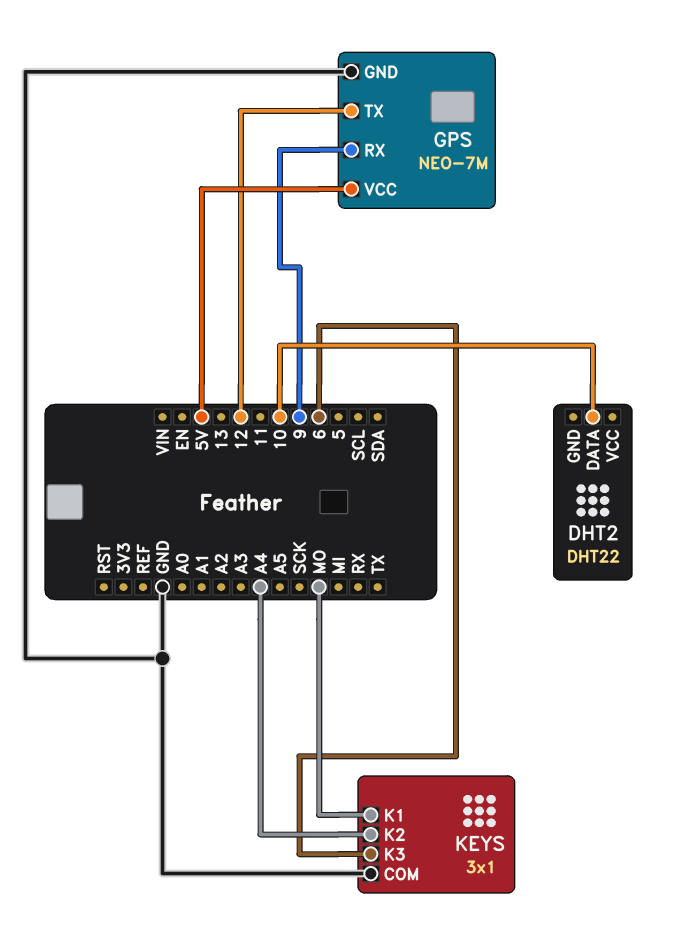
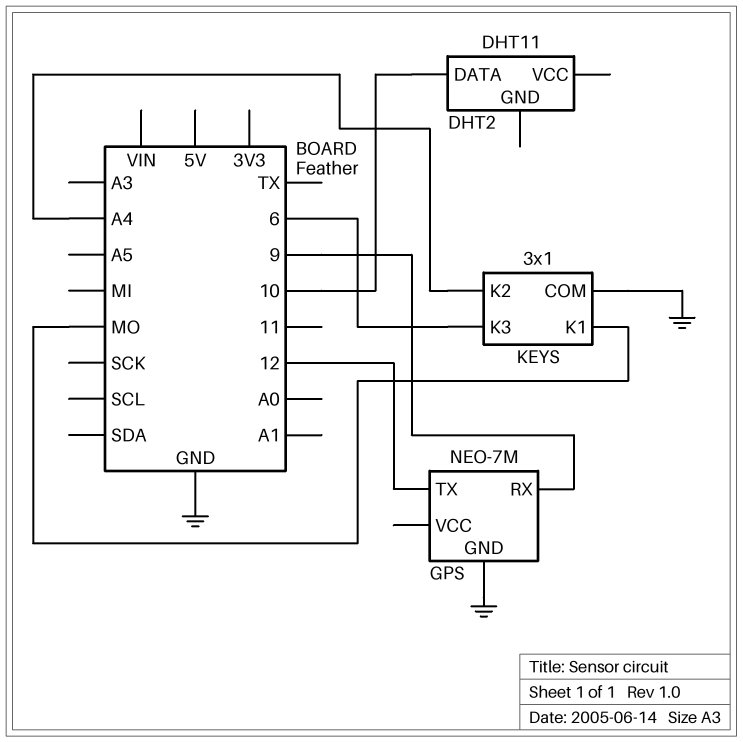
DHT2: DHT22 -> DHT11
GPS pin VCC: 5V -> none

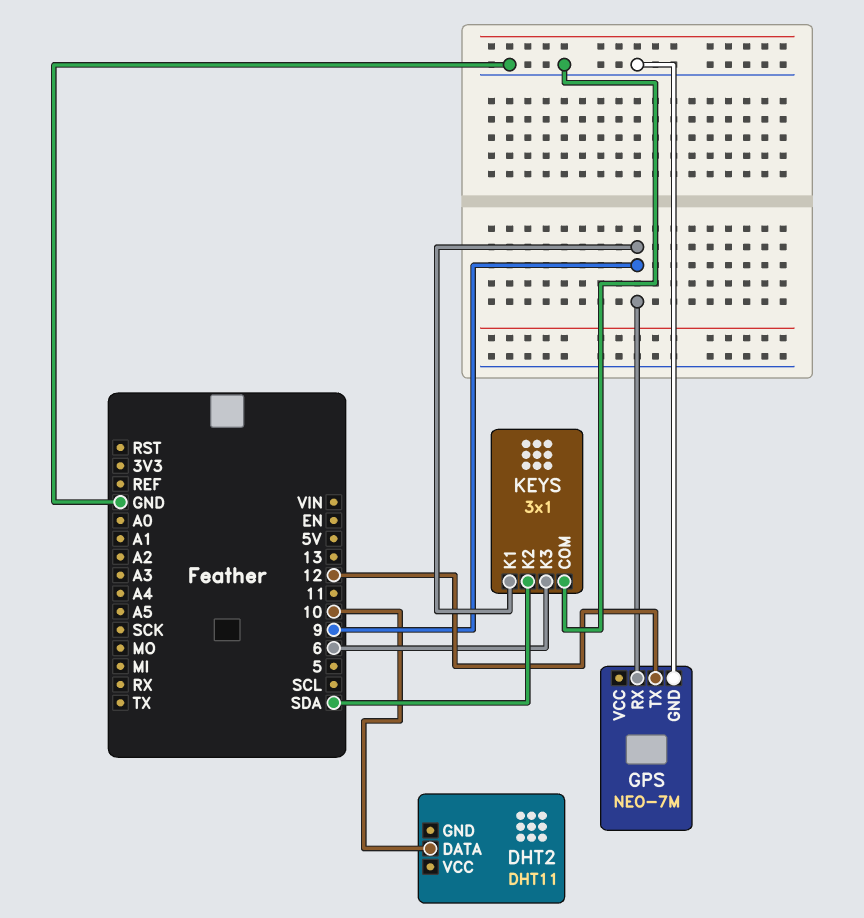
KEYS pin K1: MO -> 9
KEYS pin K2: A4 -> SDA

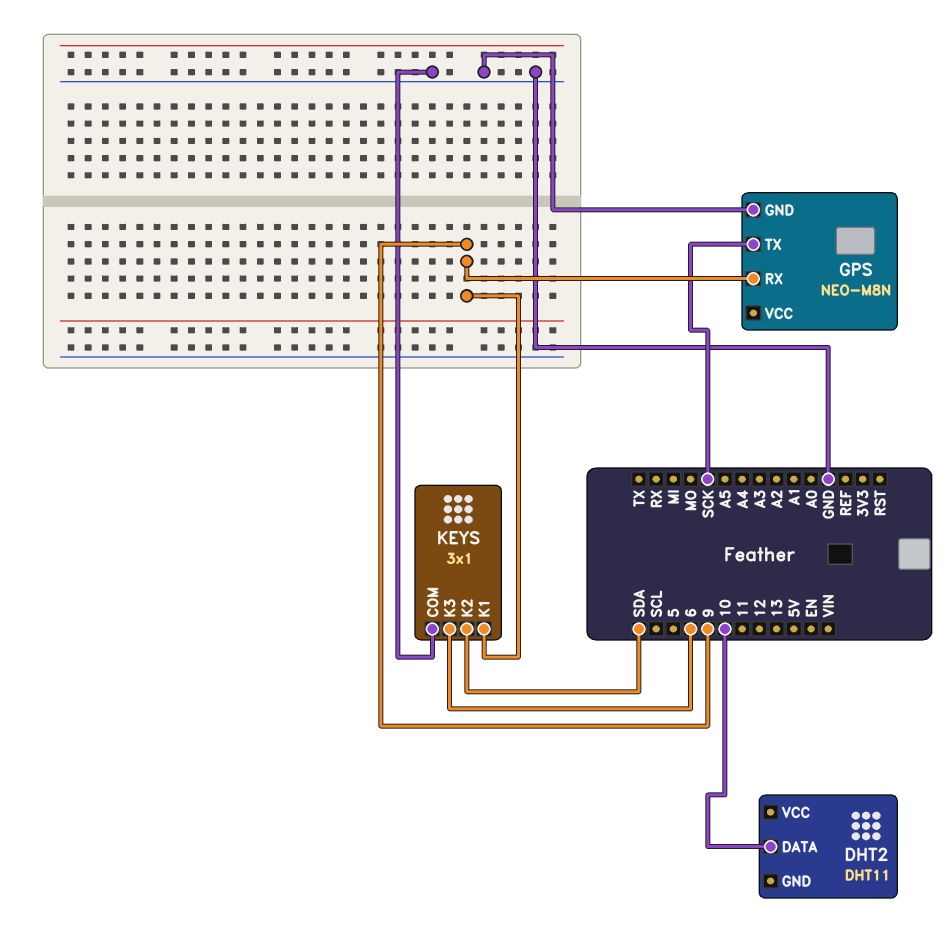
GPS: NEO-7M -> NEO-M8N
GPS pin TX: 12 -> SCK

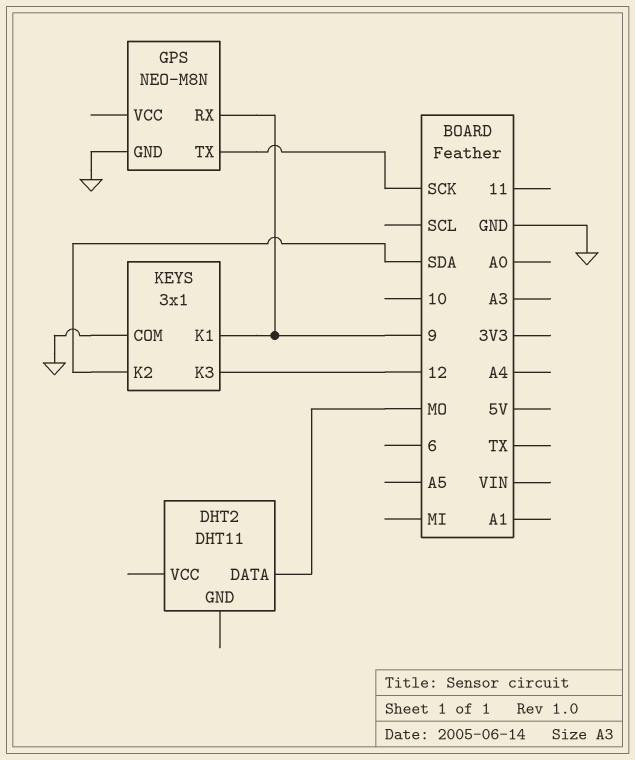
DHT2 pin DATA: 10 -> MO
KEYS pin K3: 6 -> 12

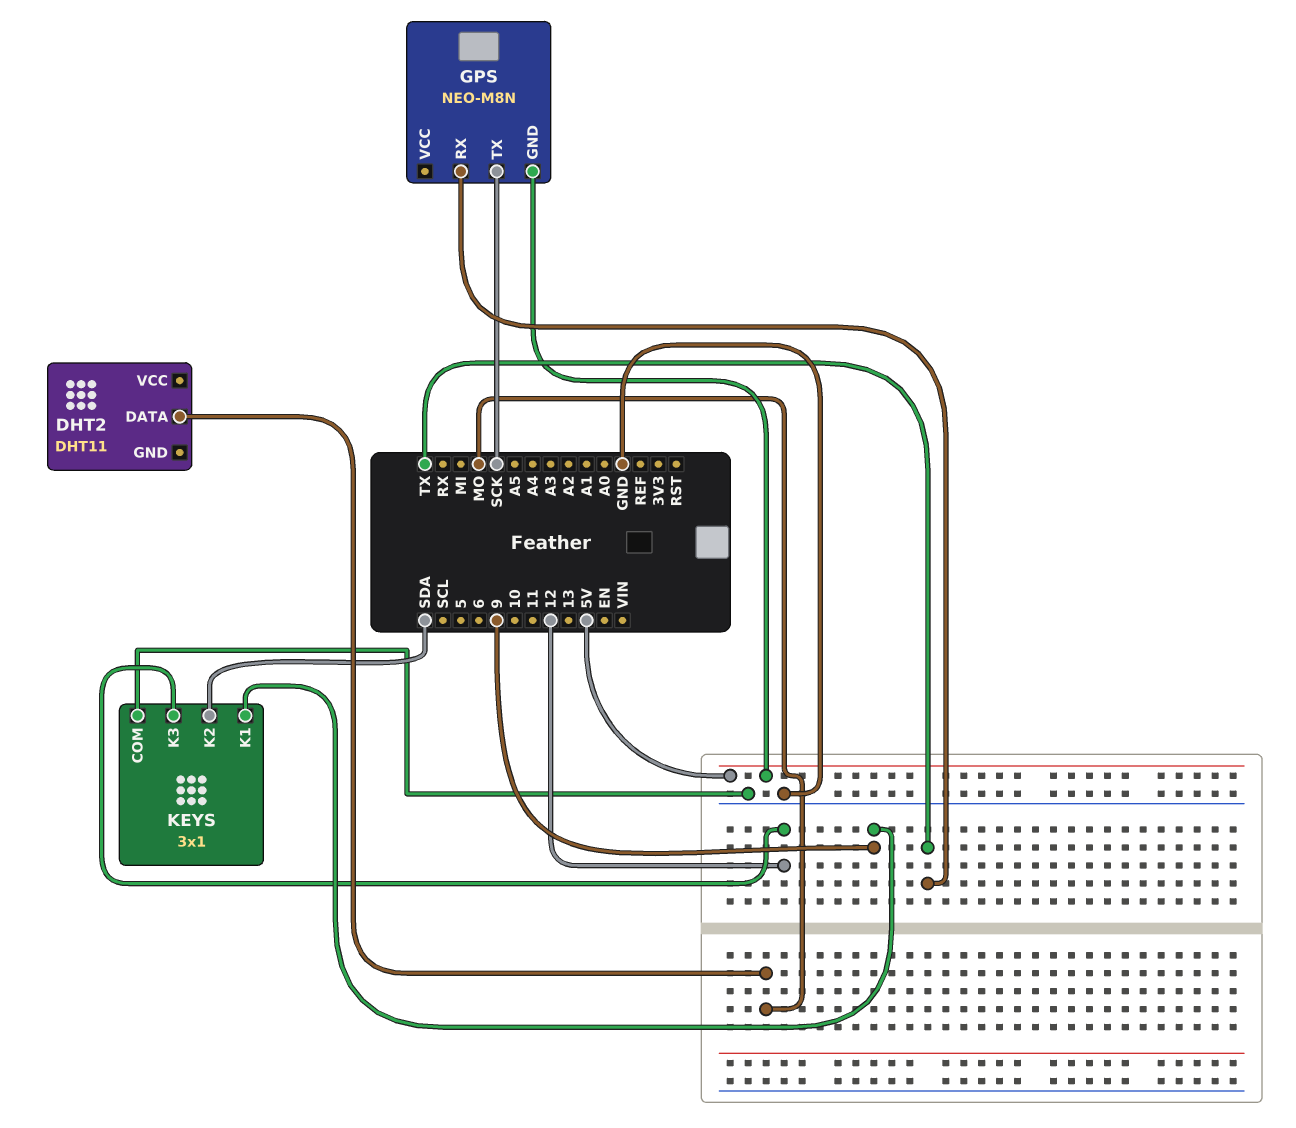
GPS pin GND: GND -> 5V
GPS pin RX: 9 -> TX

